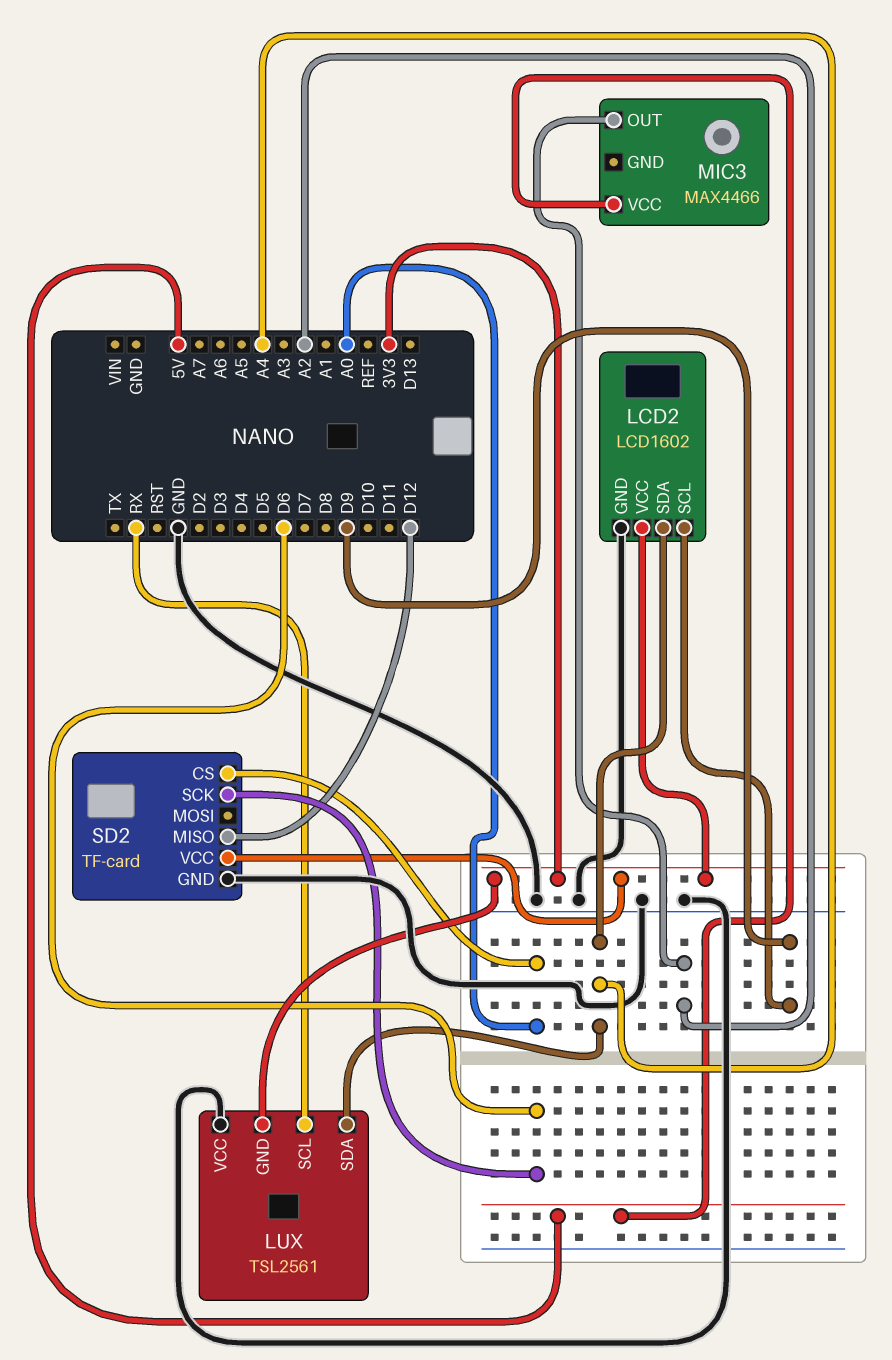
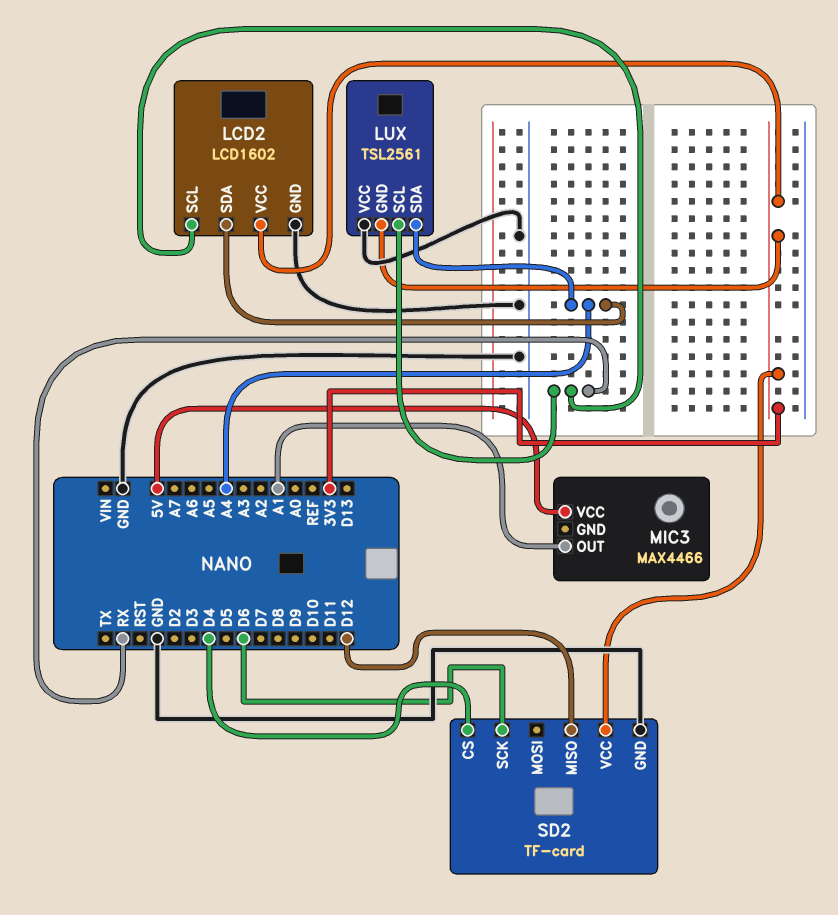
LCD2 pin SCL: D9 -> RX
MIC3 pin OUT: A2 -> A1
SD2 pin CS: A0 -> D4

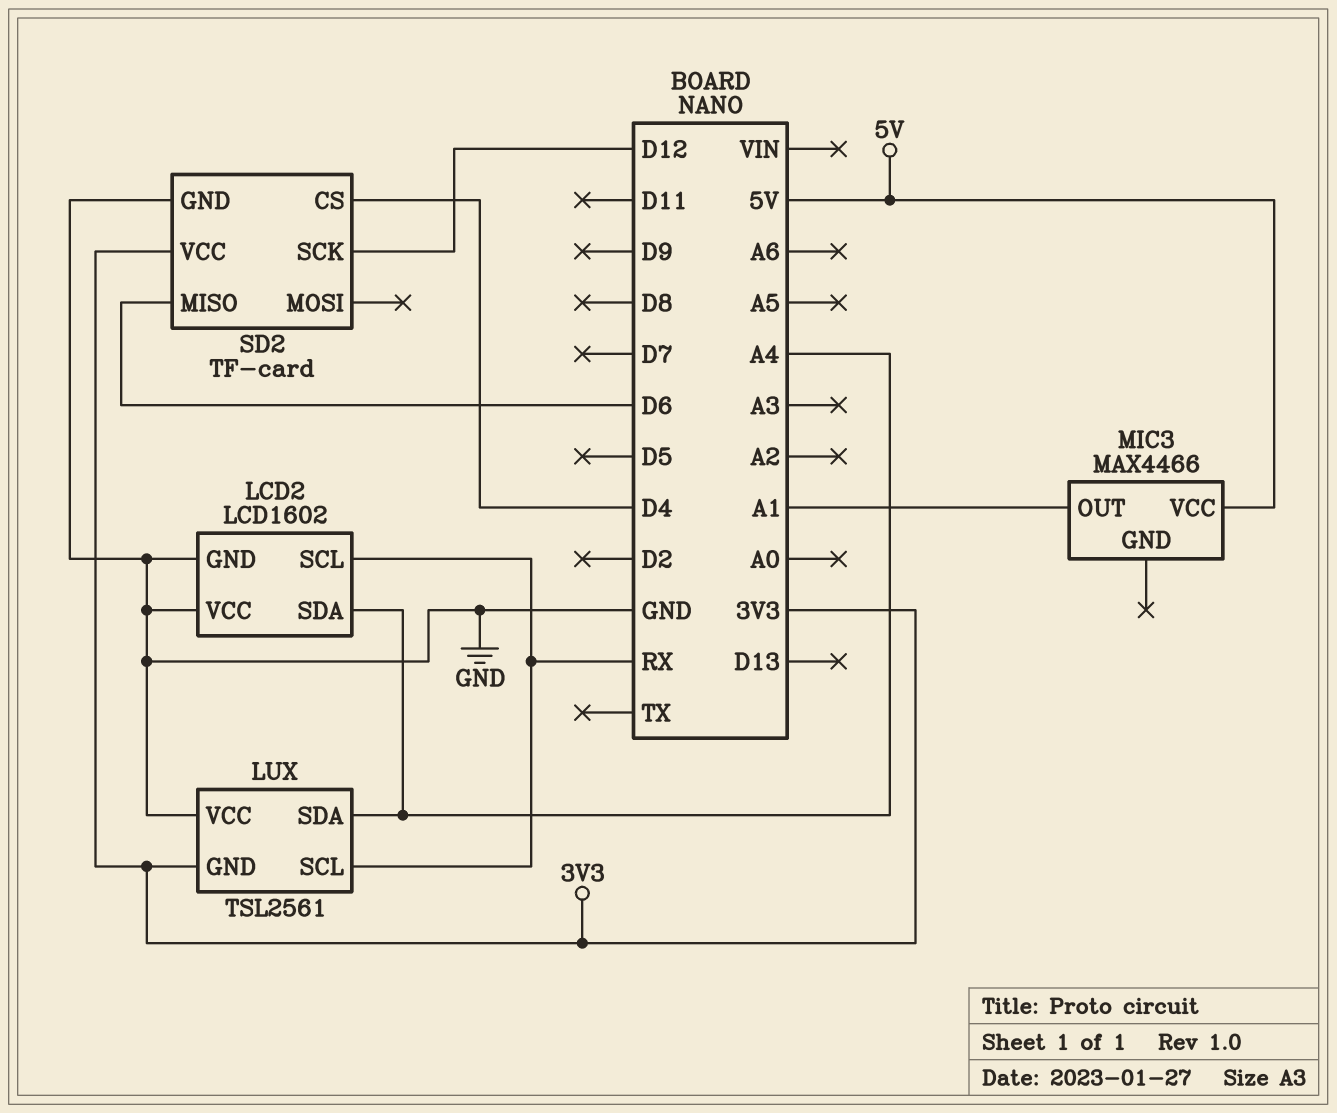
LCD2 pin VCC: 3V3 -> GND
SD2 pin MISO: D12 -> D6
SD2 pin SCK: D6 -> D12

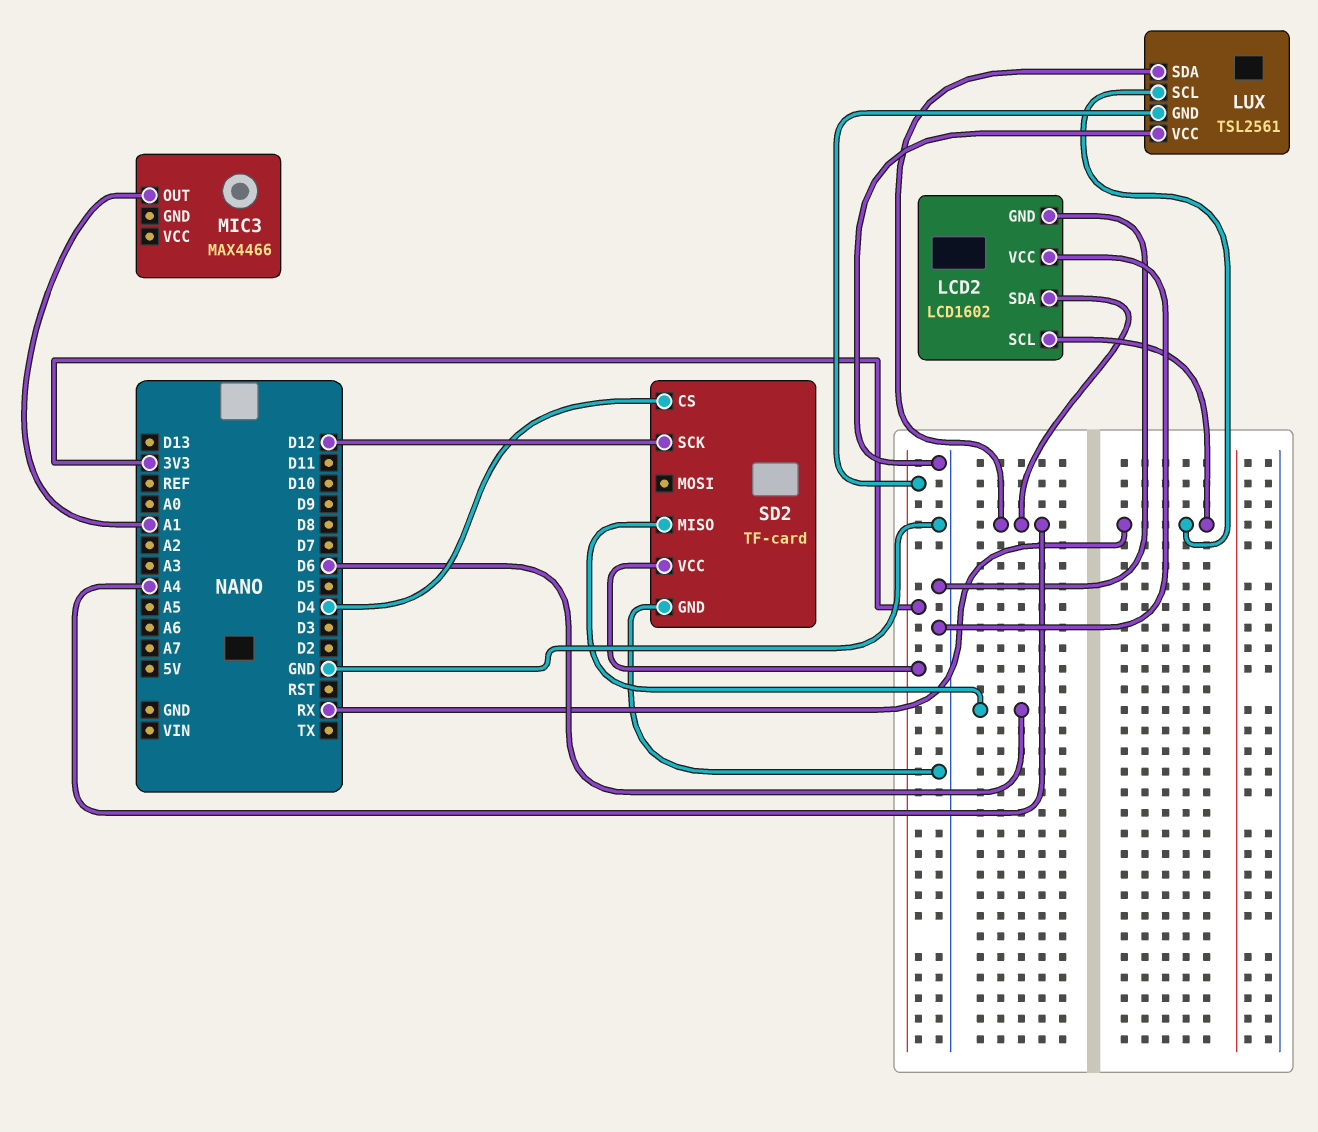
MIC3 pin VCC: 5V -> none

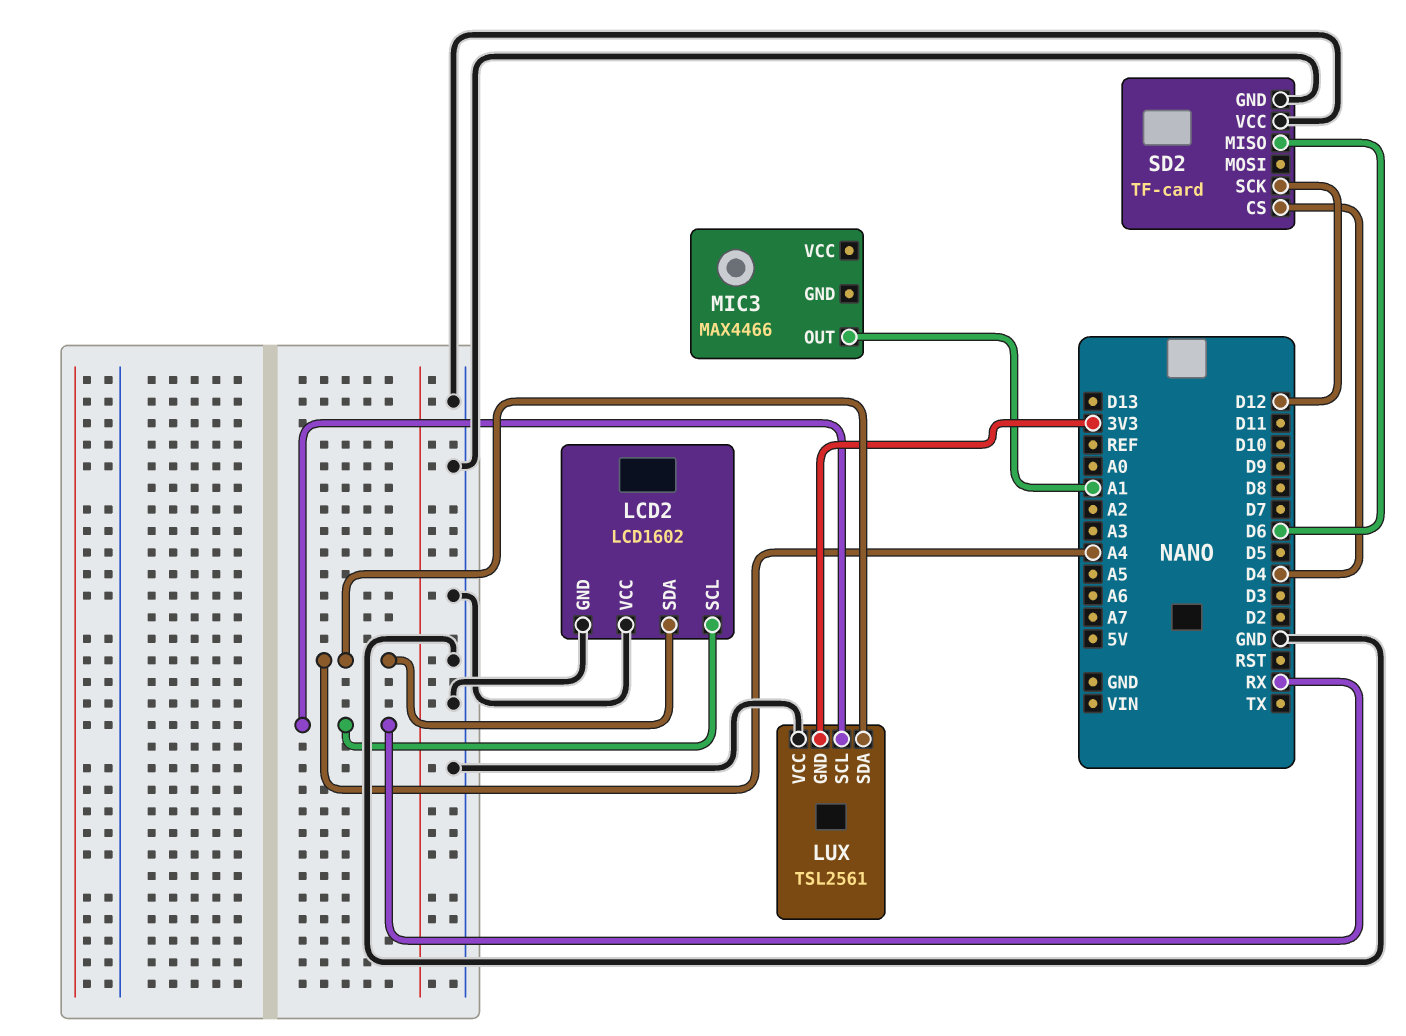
SD2 pin VCC: 3V3 -> GND

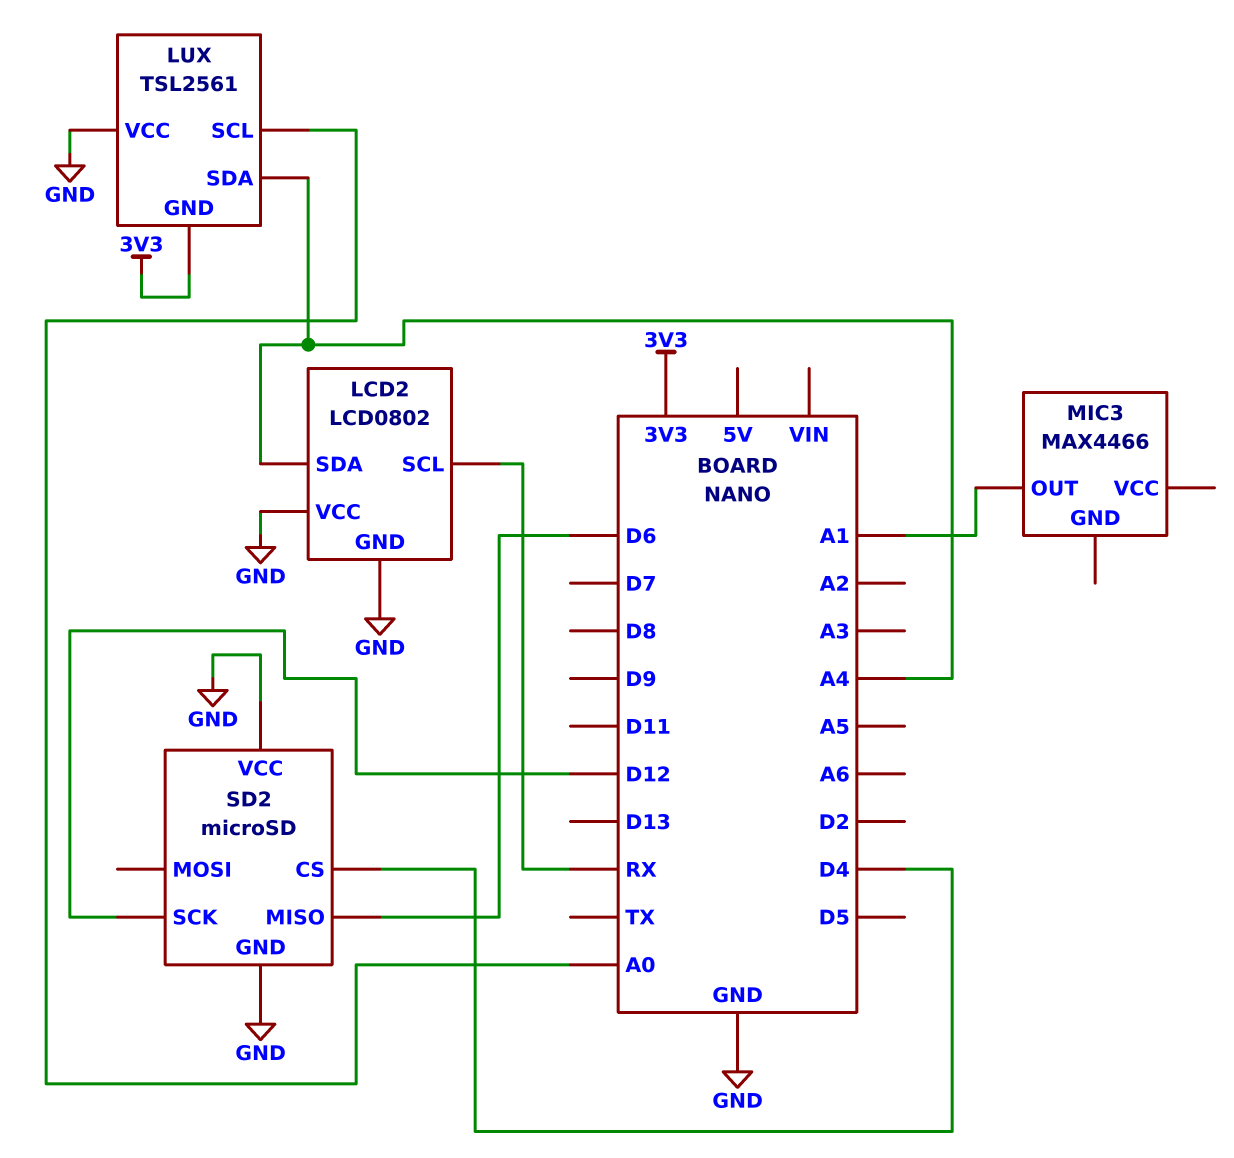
LCD2: LCD1602 -> LCD0802
LUX pin SCL: RX -> A0
SD2: TF-card -> microSD

